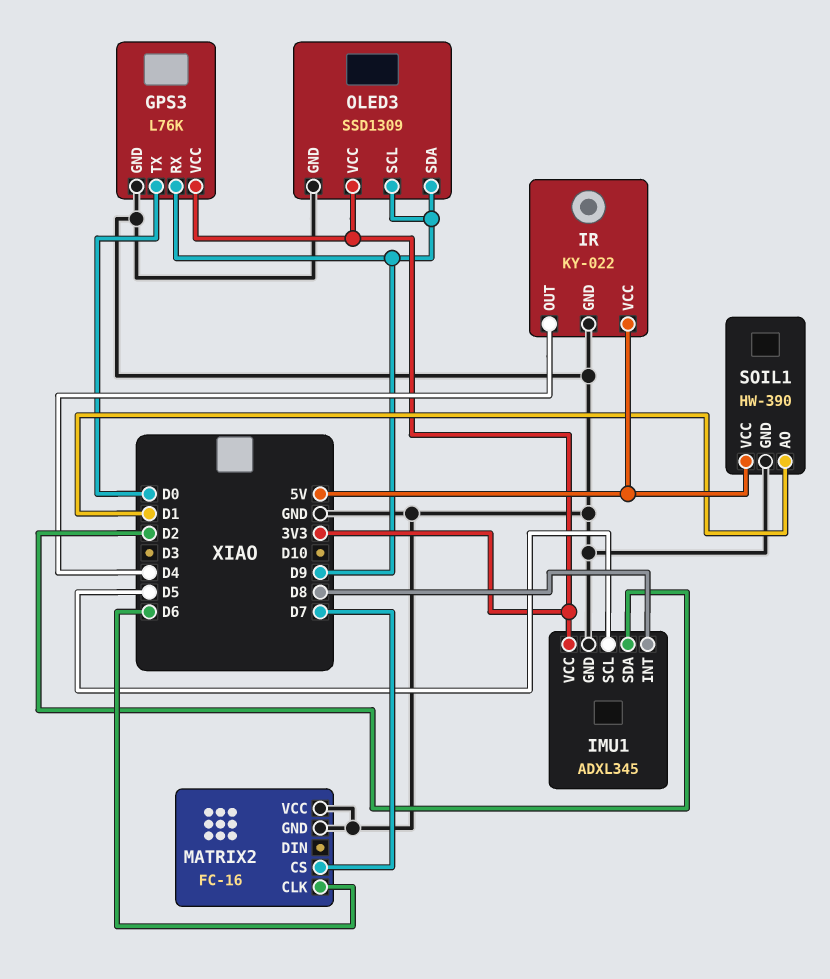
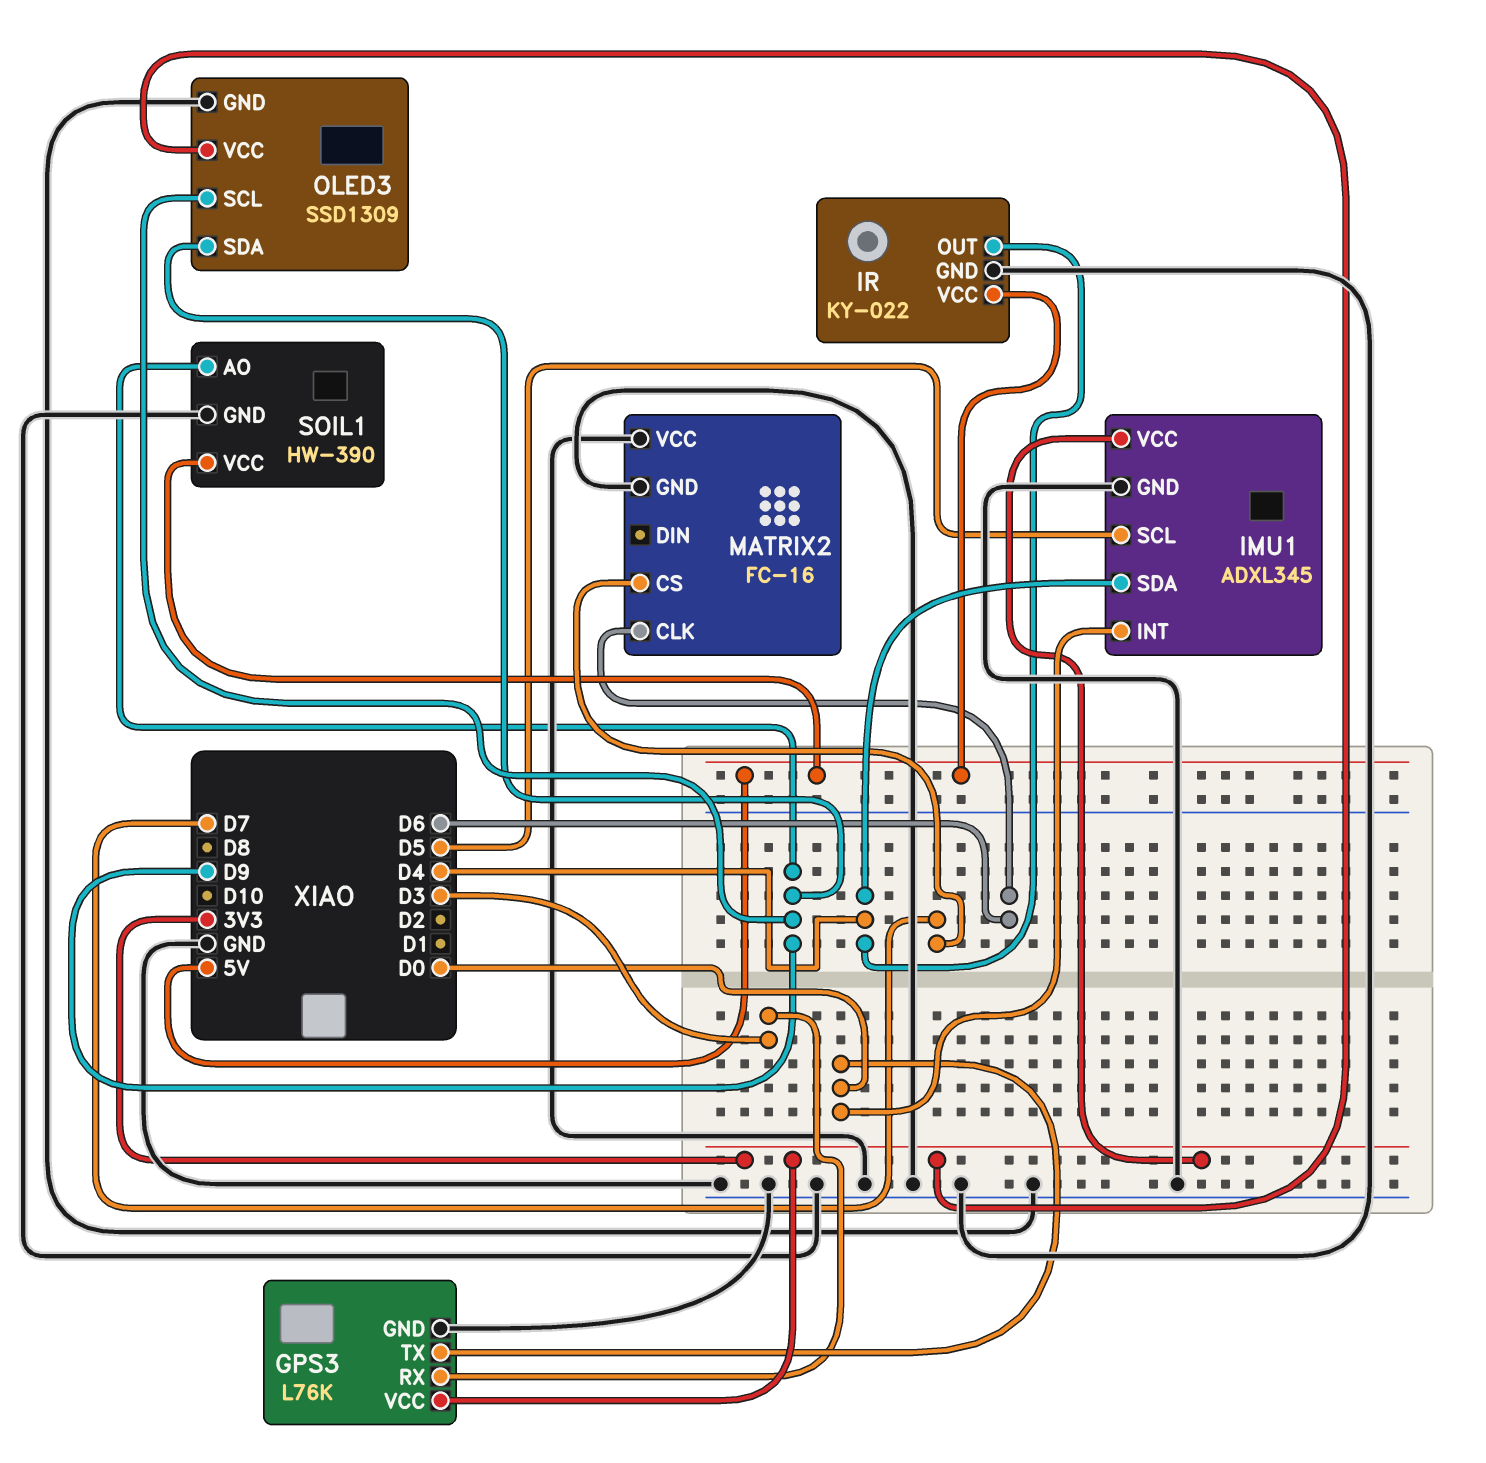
GPS3 pin RX: D9 -> D3
IMU1 pin INT: D8 -> D0
IMU1 pin SDA: D2 -> D4
SOIL1 pin AO: D1 -> D9

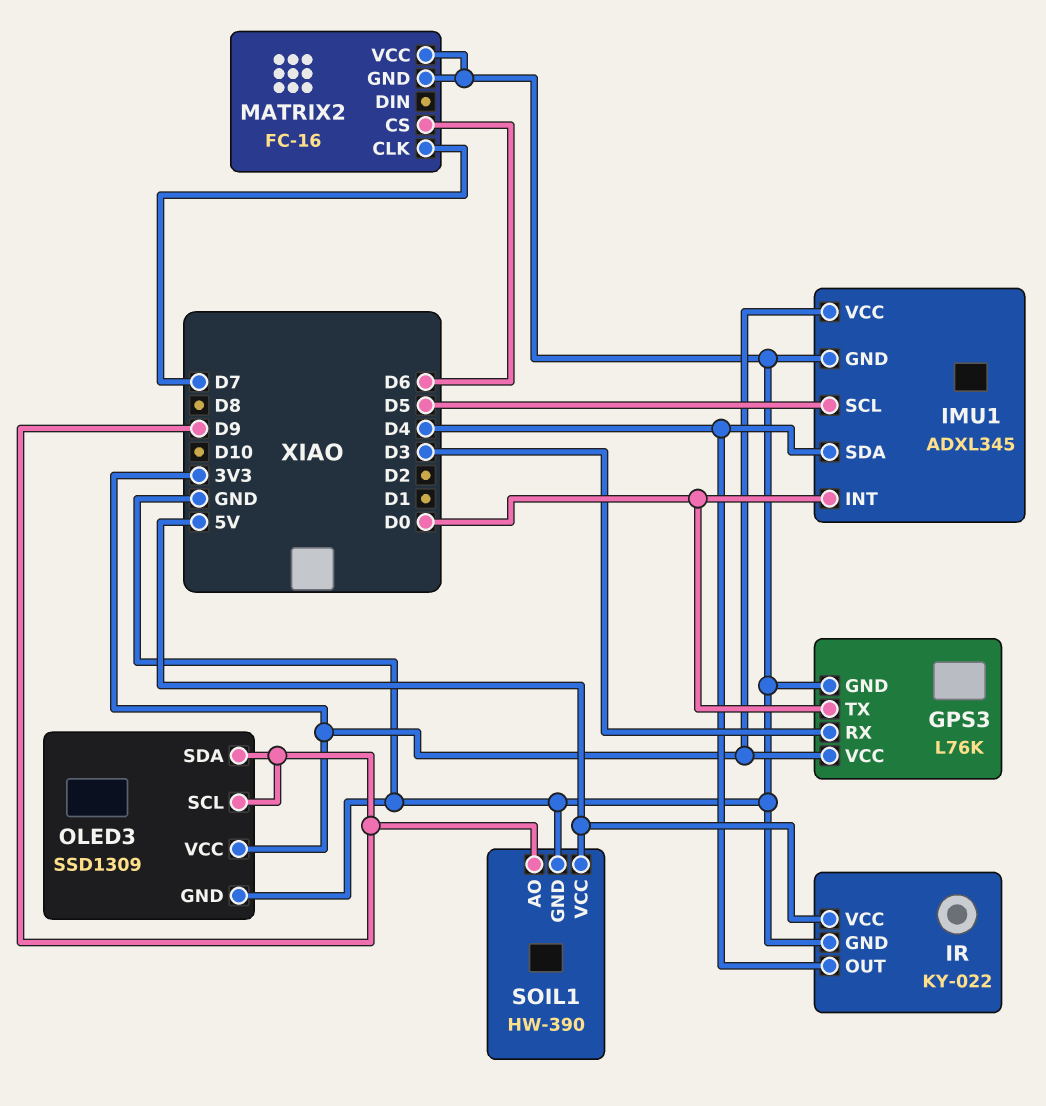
MATRIX2 pin CLK: D6 -> D7
MATRIX2 pin CS: D7 -> D6

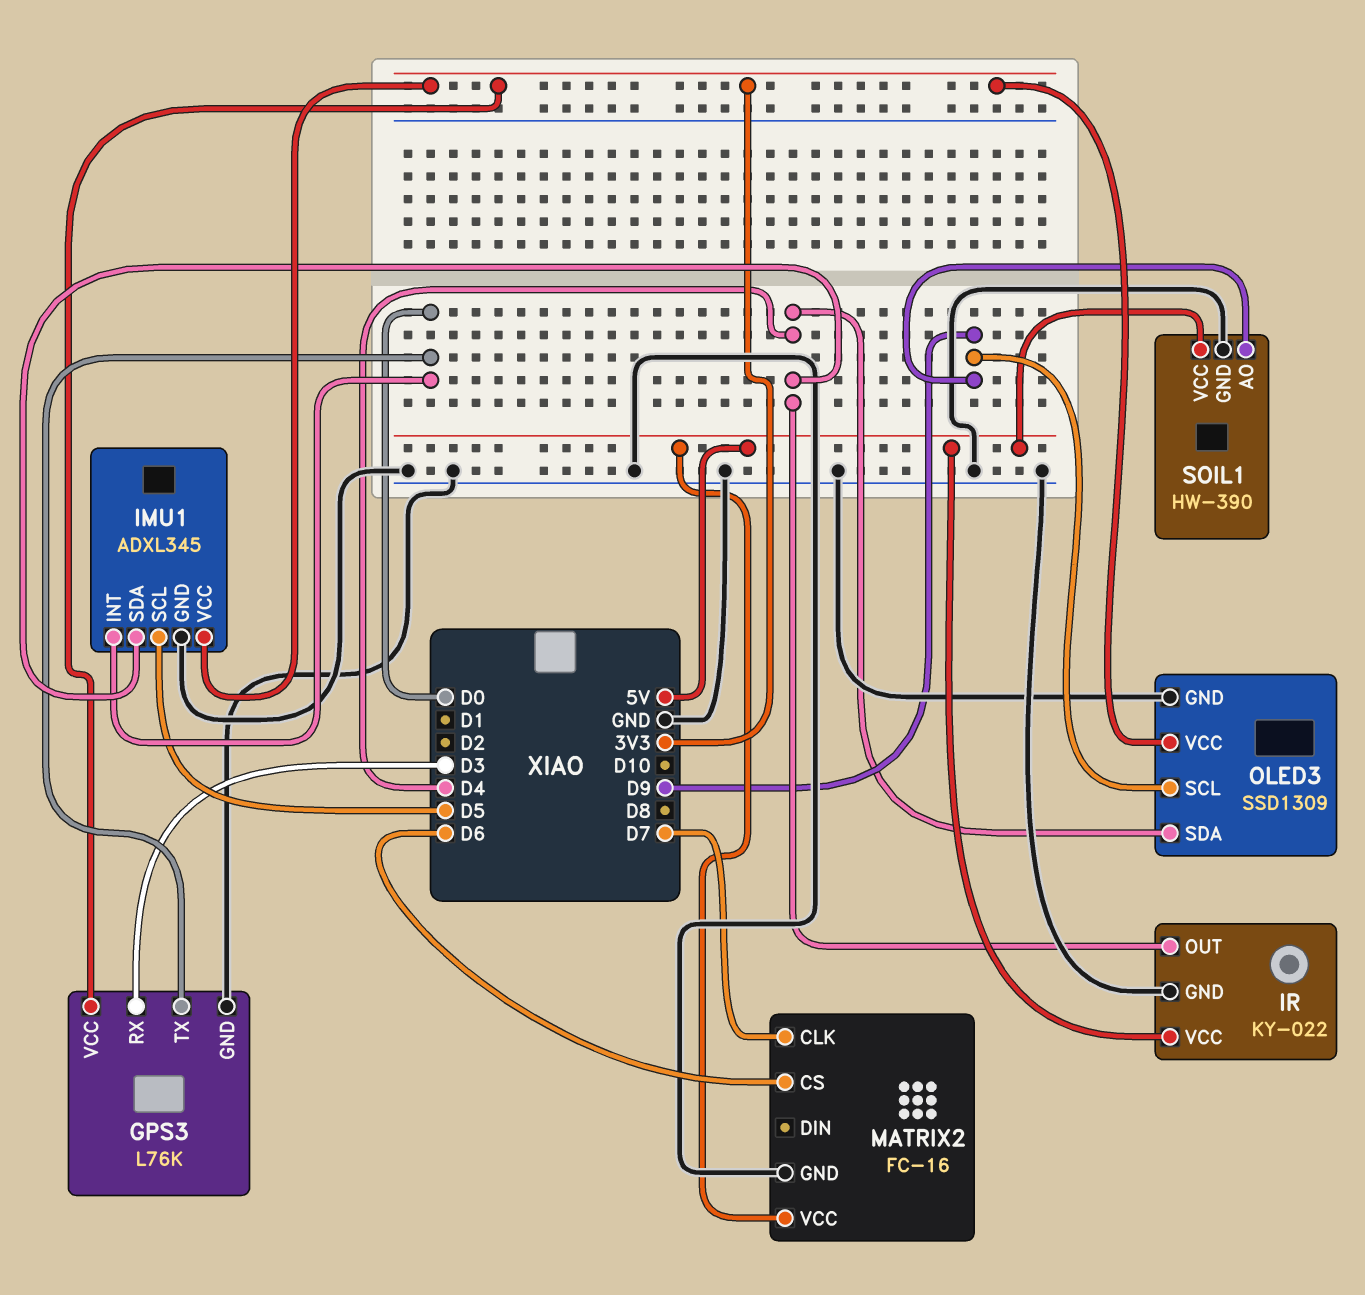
MATRIX2 pin VCC: GND -> 5V
OLED3 pin SDA: D9 -> D4

